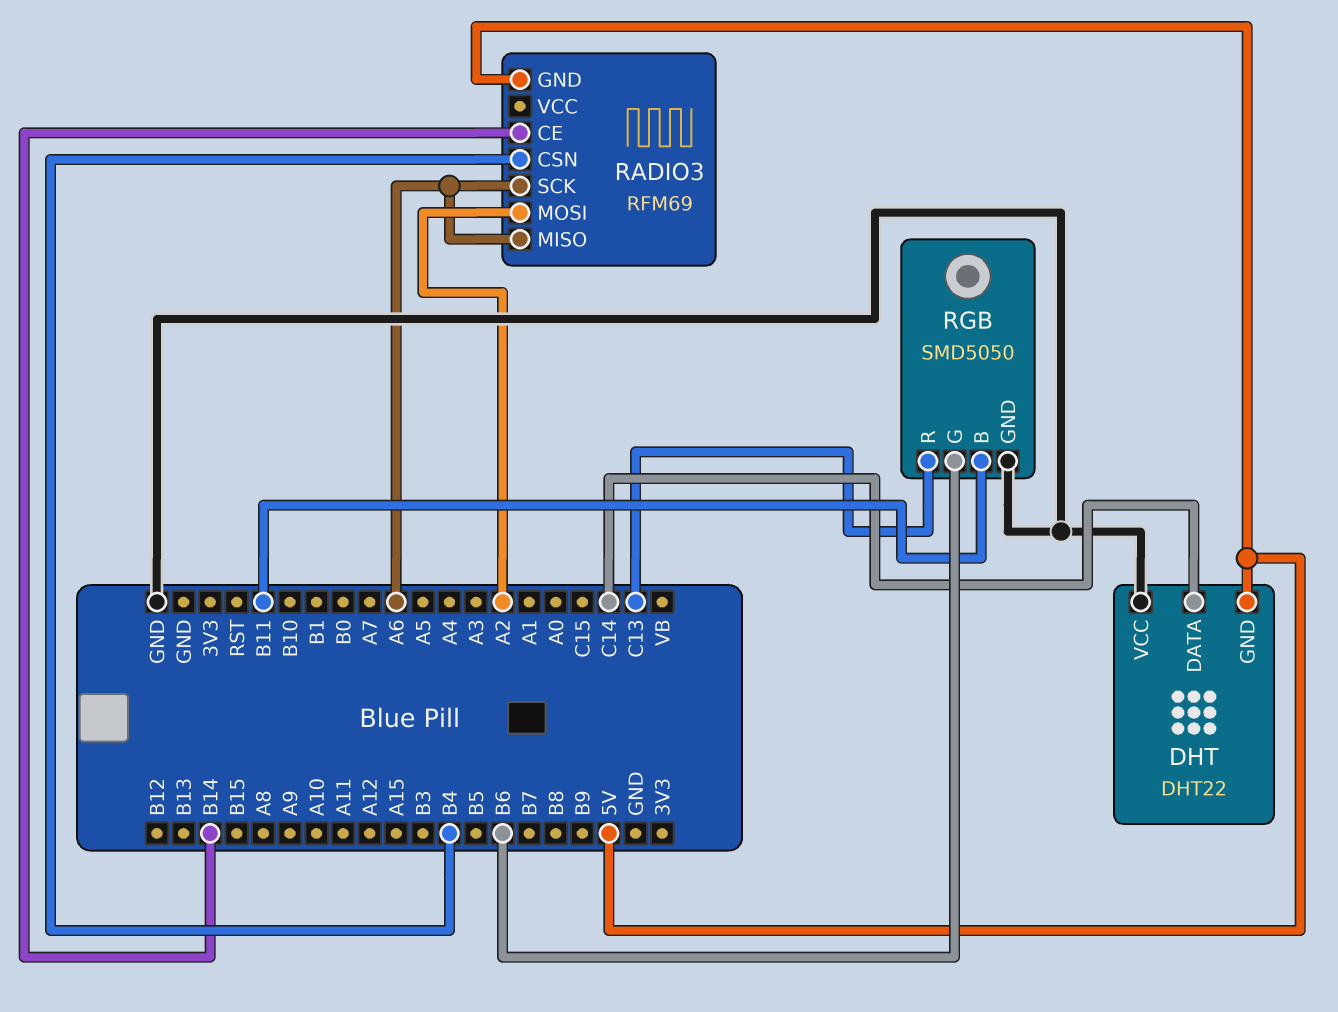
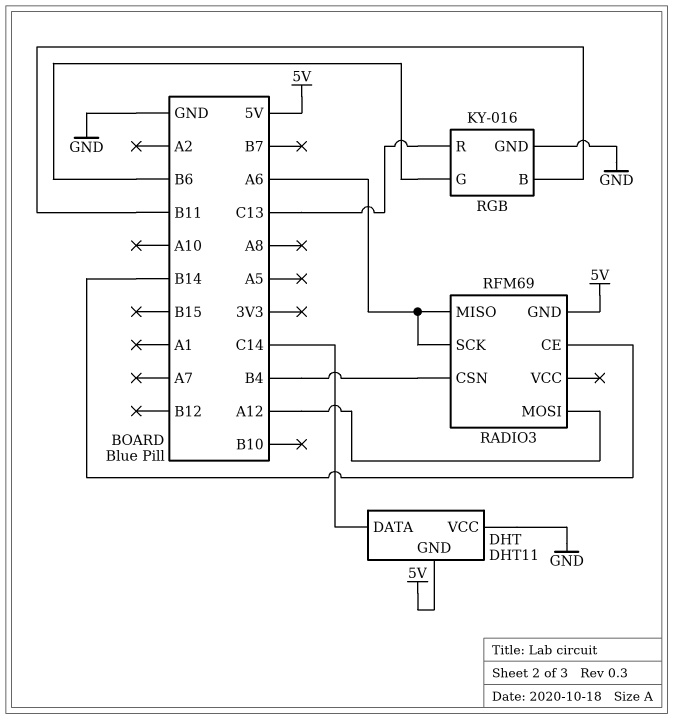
DHT: DHT22 -> DHT11
RADIO3 pin MOSI: A2 -> A12
RGB: SMD5050 -> KY-016

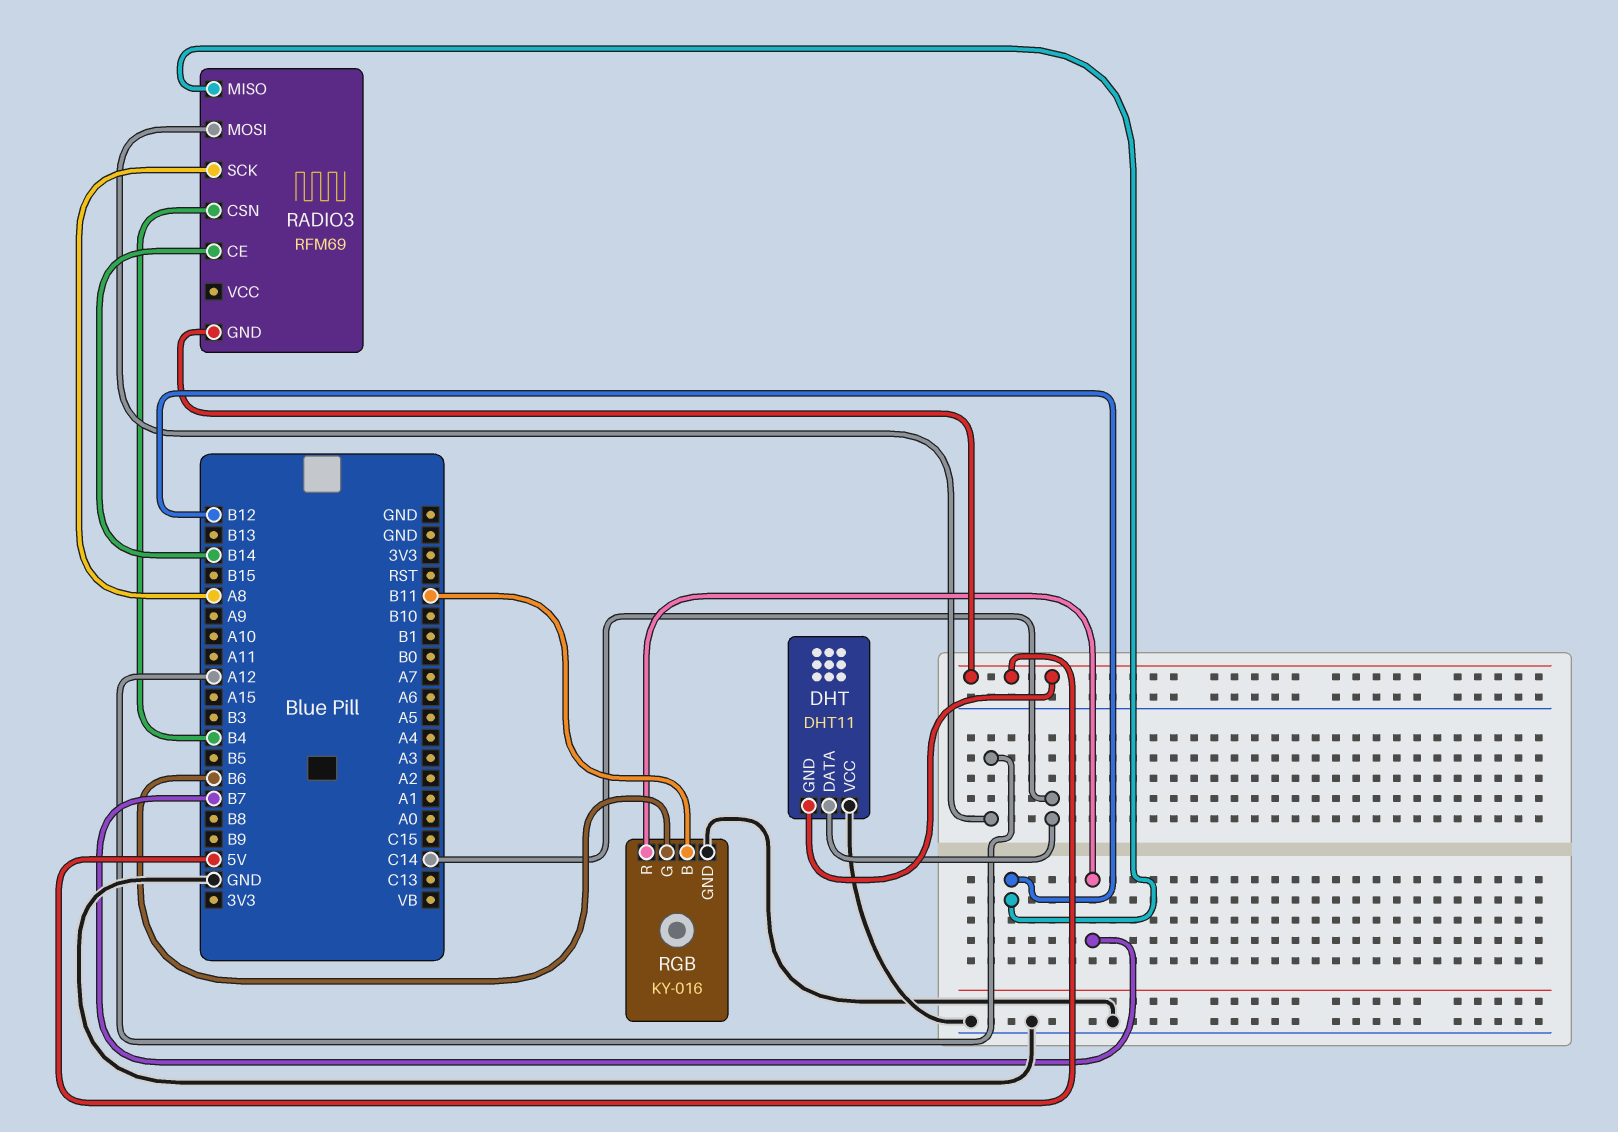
RADIO3 pin MISO: A6 -> B12
RADIO3 pin SCK: A6 -> A8
RGB pin R: C13 -> B7

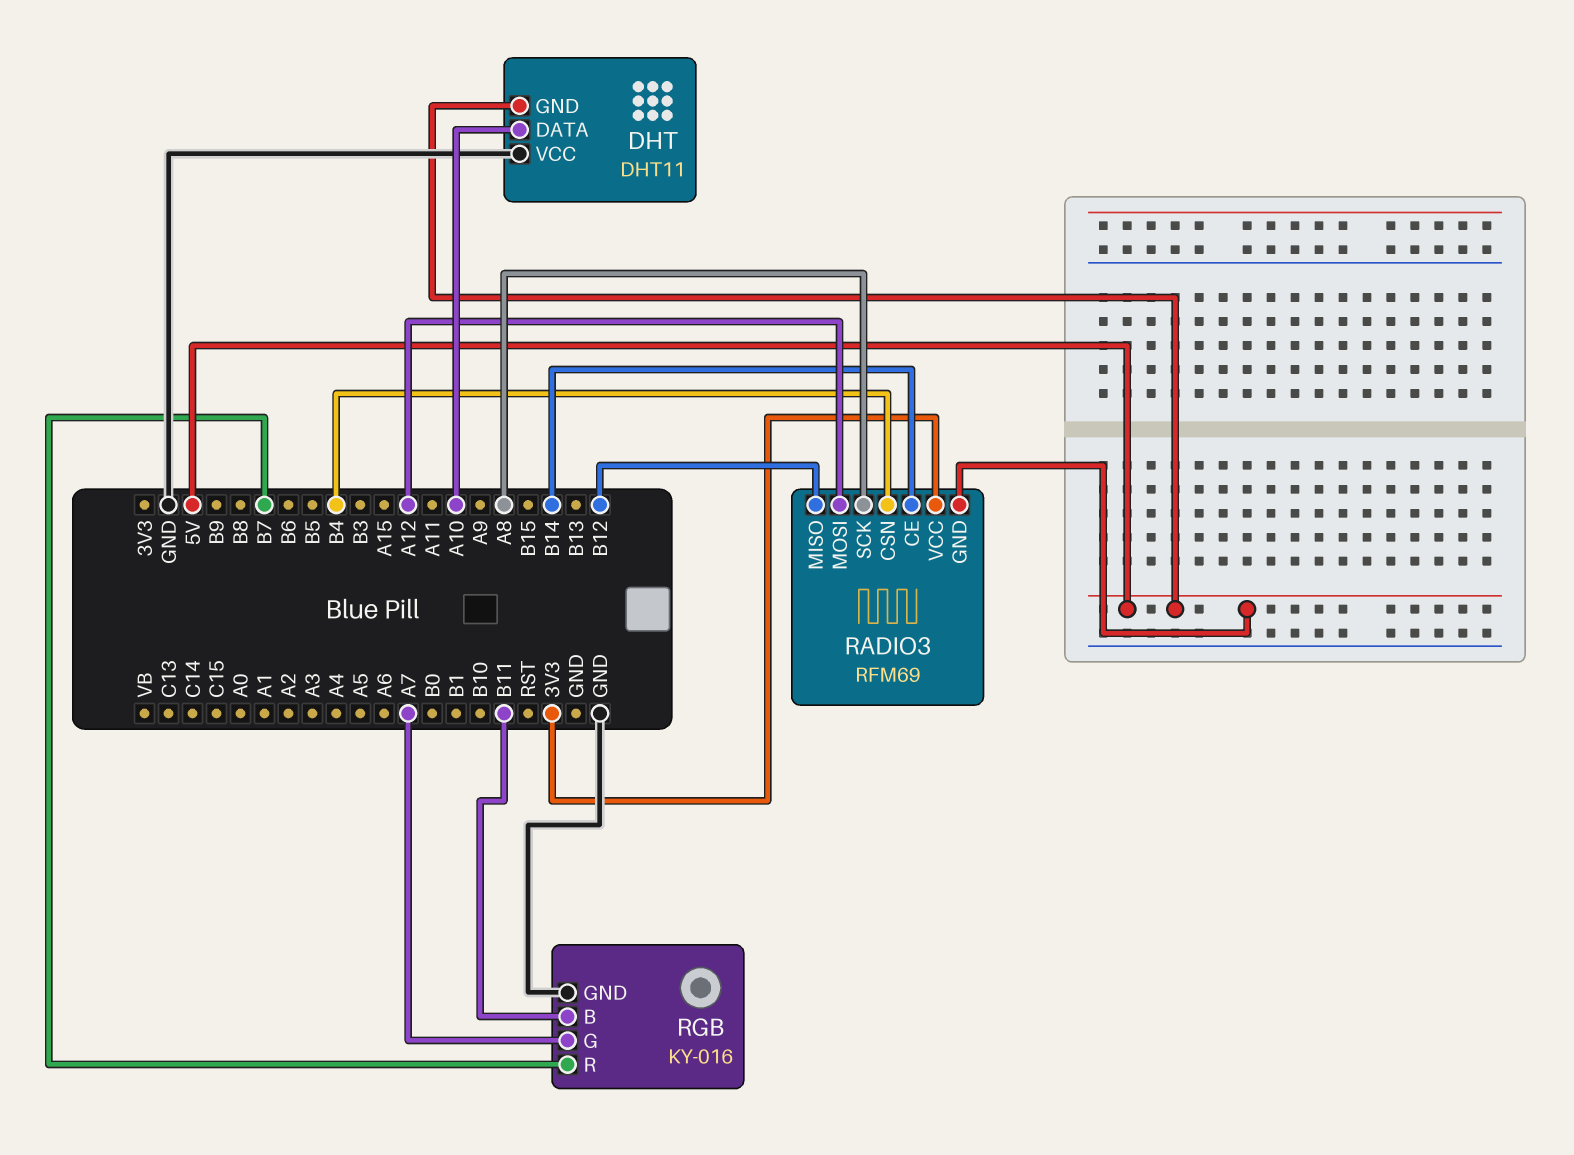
DHT pin DATA: C14 -> A10
RADIO3 pin VCC: none -> 3V3
RGB pin G: B6 -> A7

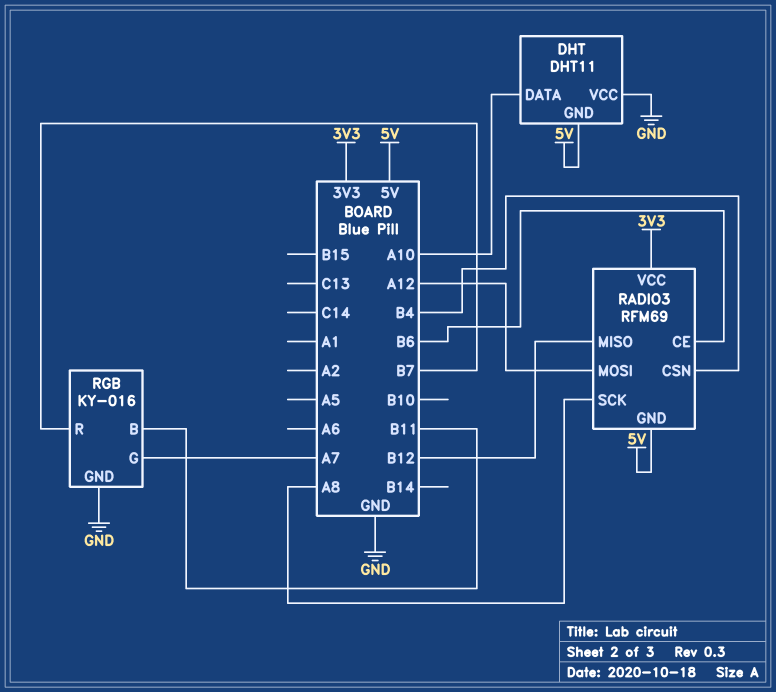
RADIO3 pin CE: B14 -> B6

